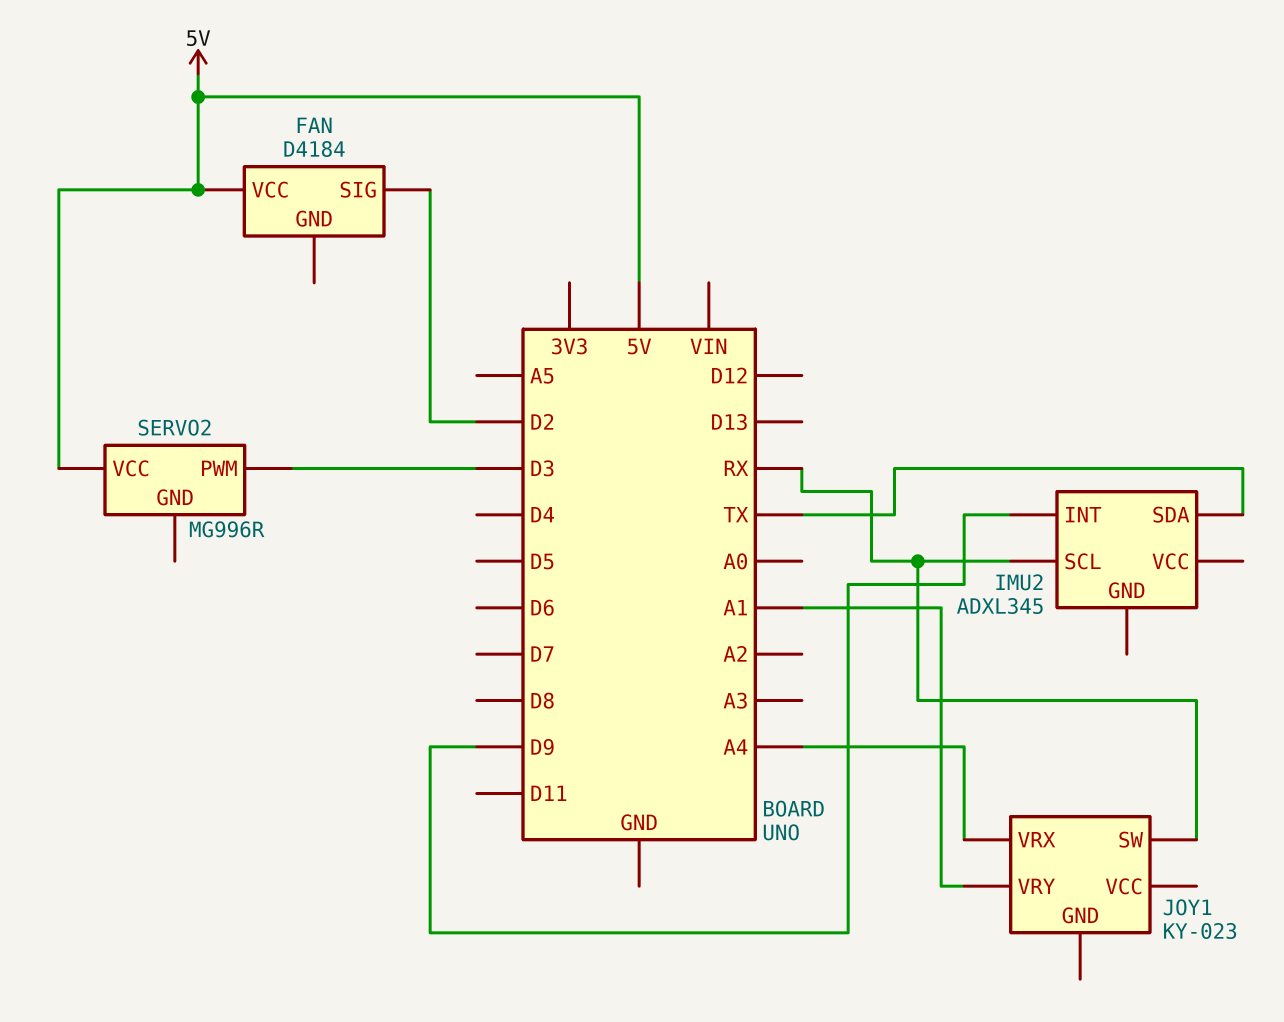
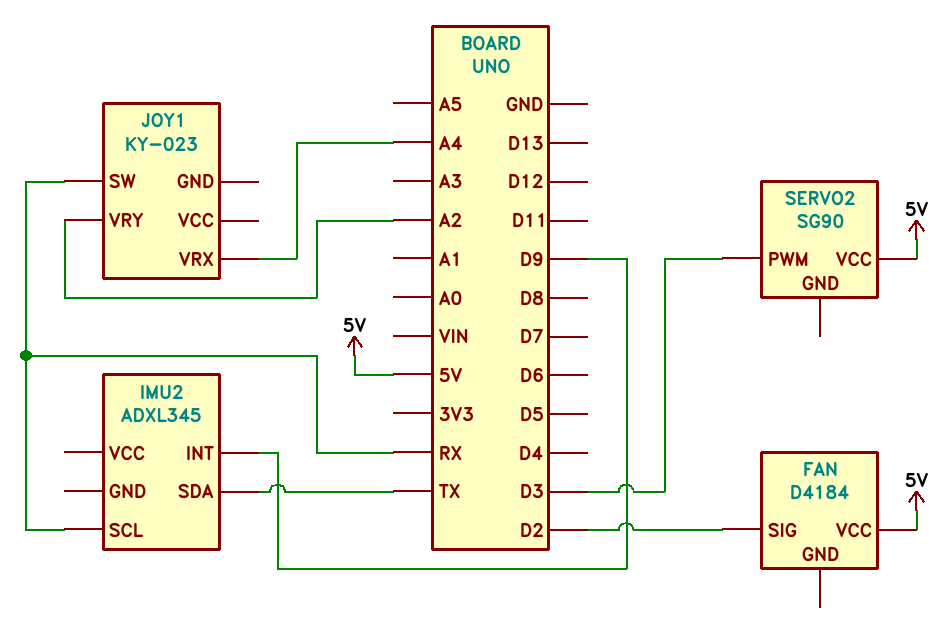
JOY1 pin VRY: A1 -> A2
SERVO2: MG996R -> SG90

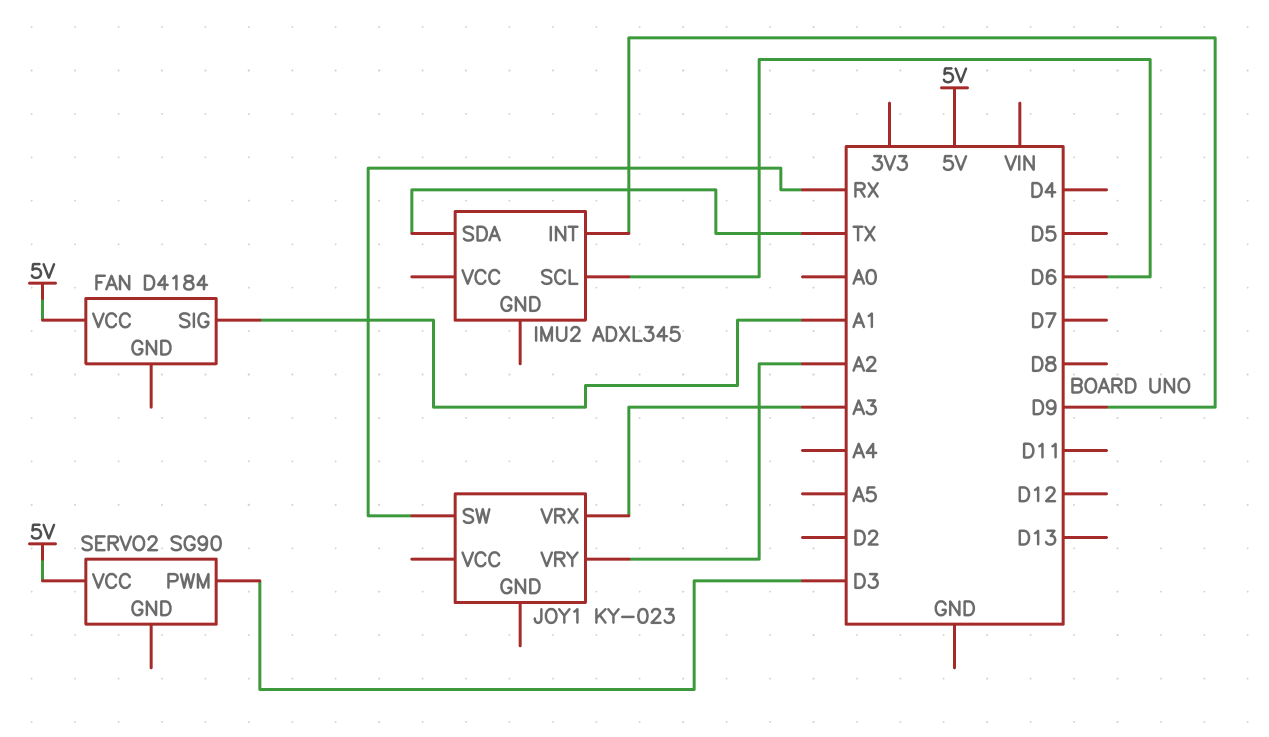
FAN pin SIG: D2 -> A1
IMU2 pin SCL: RX -> D6
JOY1 pin VRX: A4 -> A3

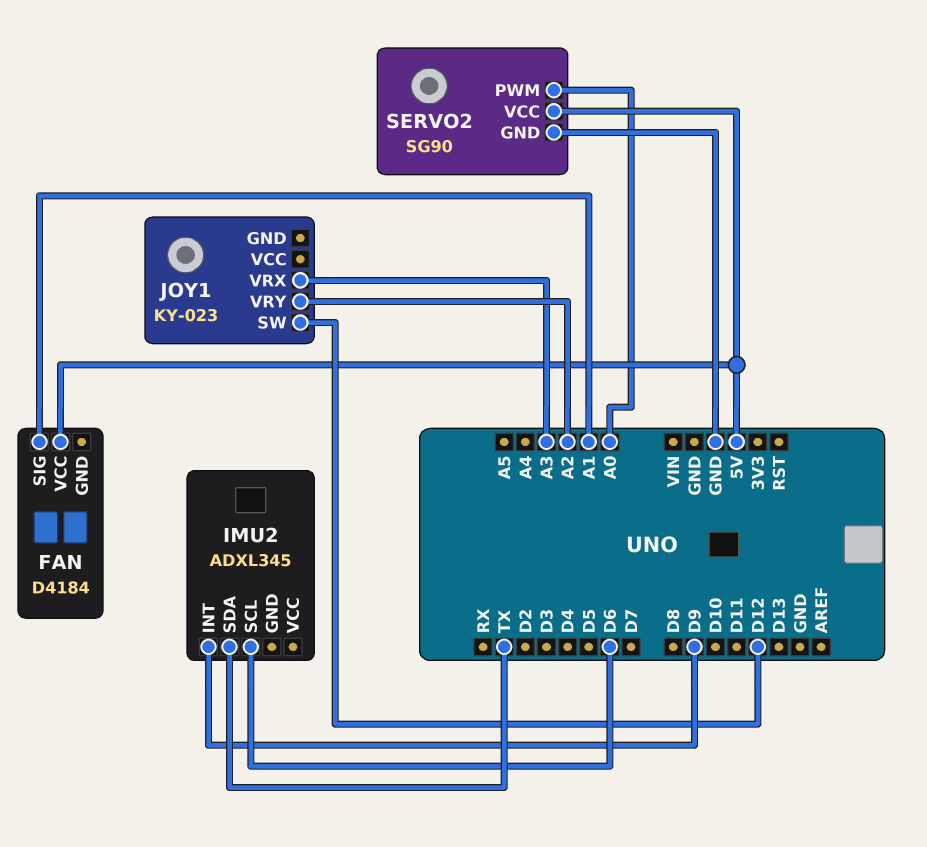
JOY1 pin SW: RX -> D12
SERVO2 pin GND: none -> GND
SERVO2 pin PWM: D3 -> A0

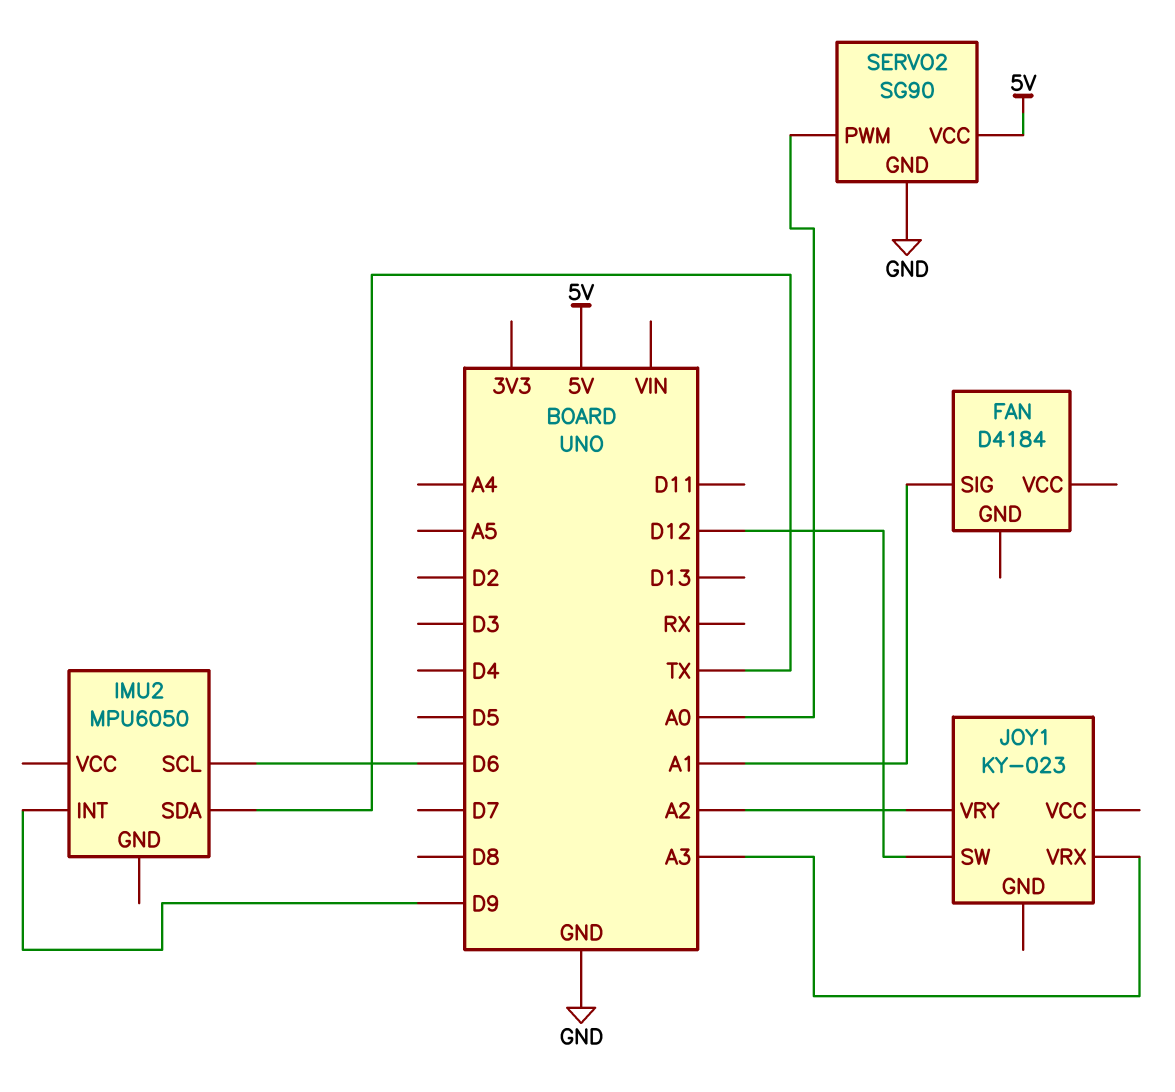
FAN pin VCC: 5V -> none
IMU2: ADXL345 -> MPU6050

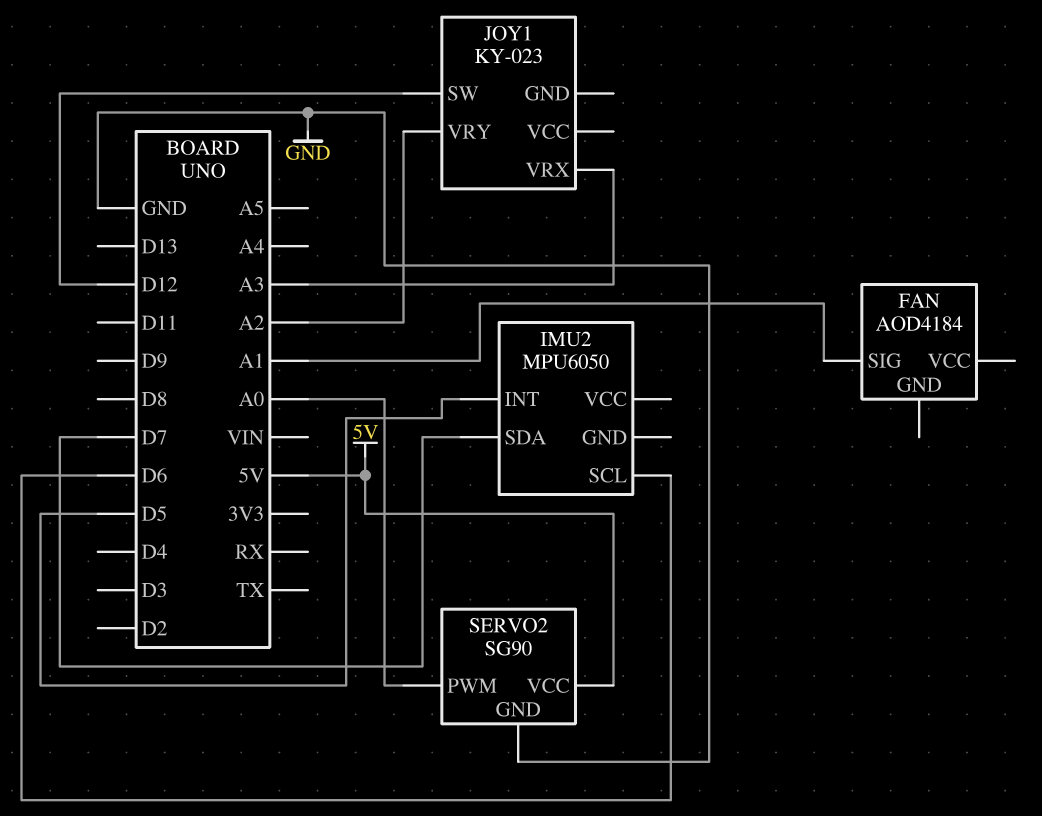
FAN: D4184 -> AOD4184
IMU2 pin INT: D9 -> D5
IMU2 pin SDA: TX -> D7

